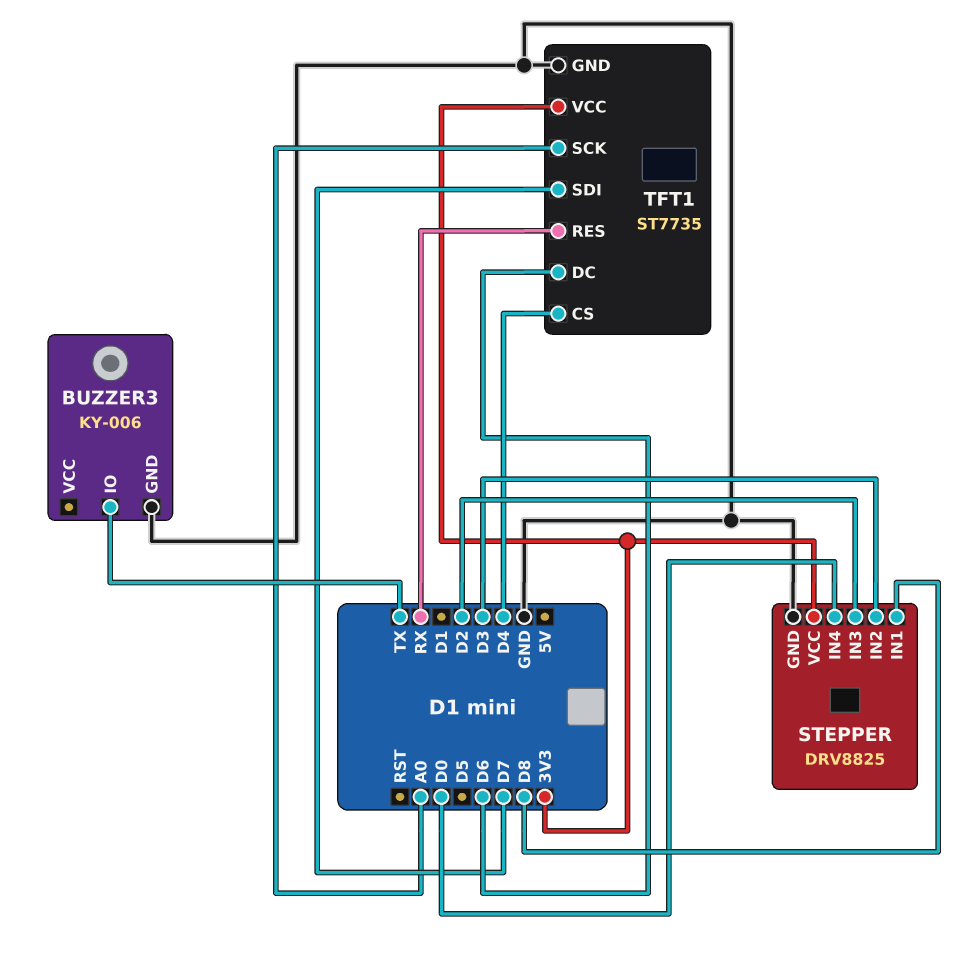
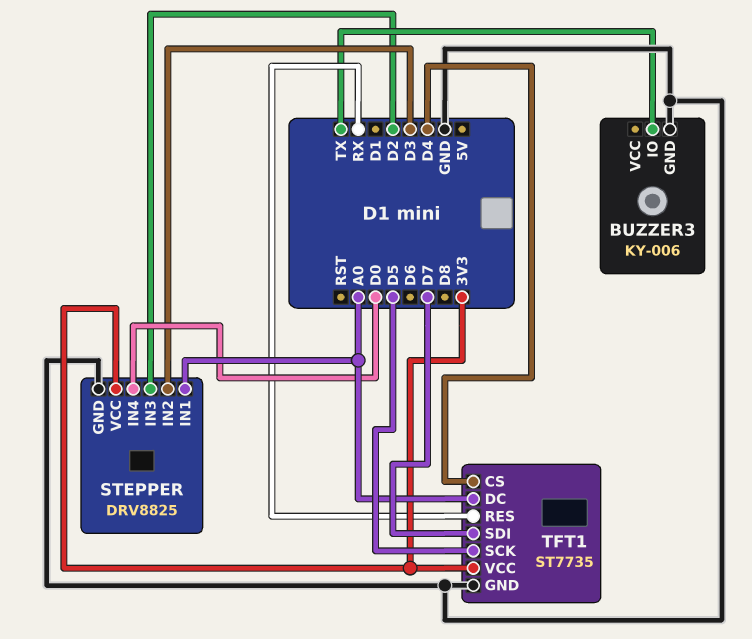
STEPPER pin IN1: D8 -> A0
TFT1 pin DC: D6 -> A0
TFT1 pin SCK: A0 -> D5

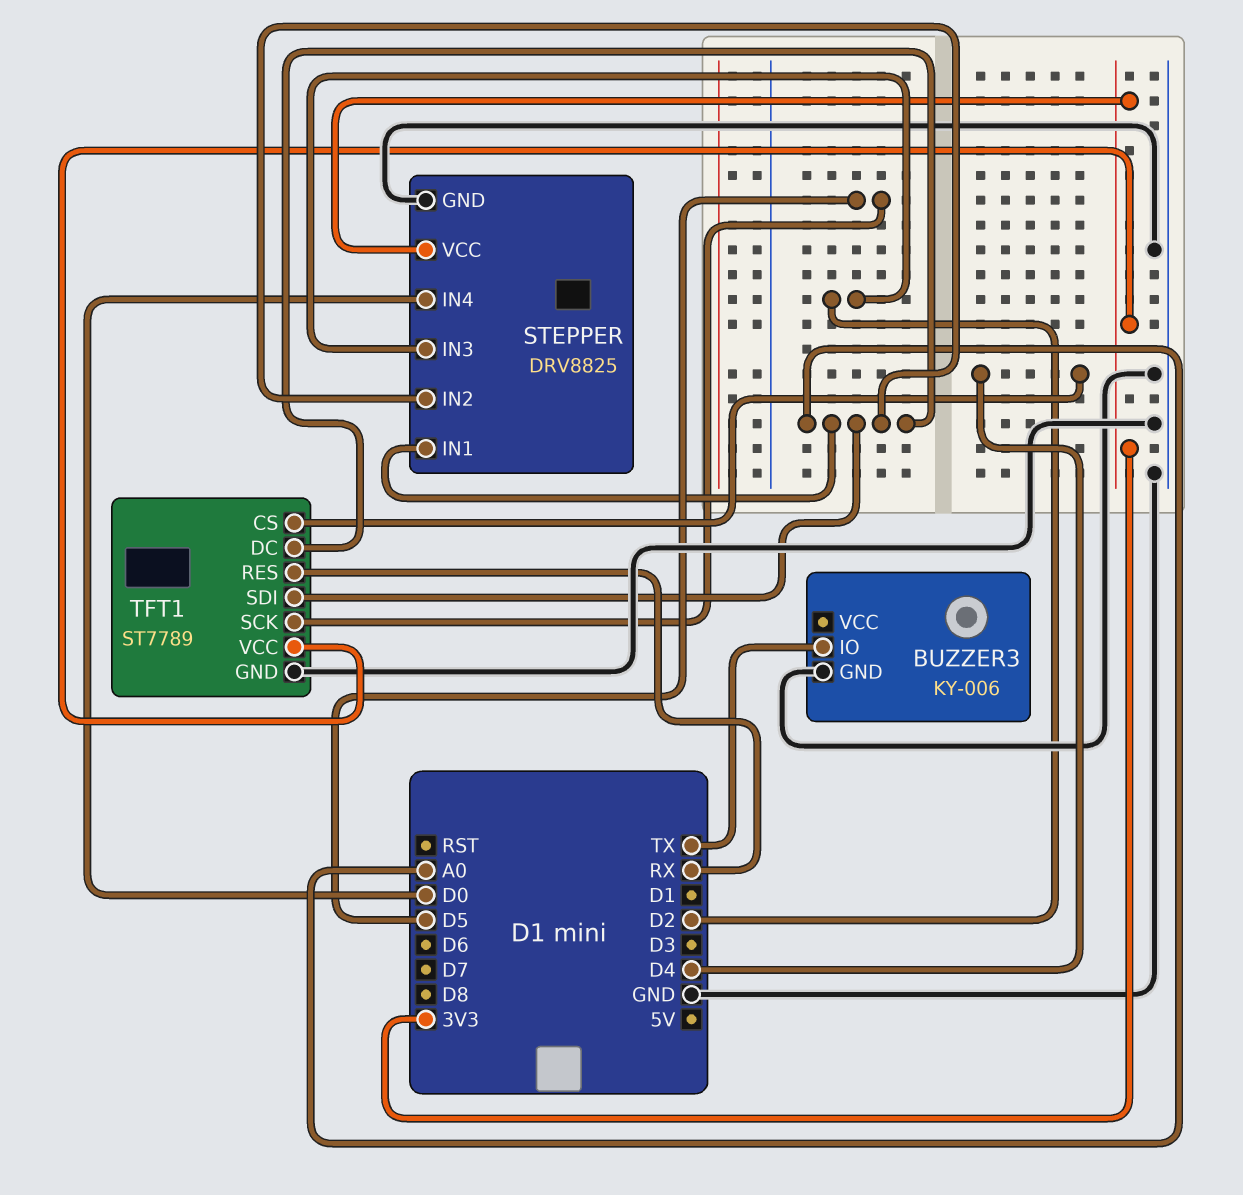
STEPPER pin IN2: D3 -> A0
TFT1: ST7735 -> ST7789
TFT1 pin SDI: D7 -> A0

